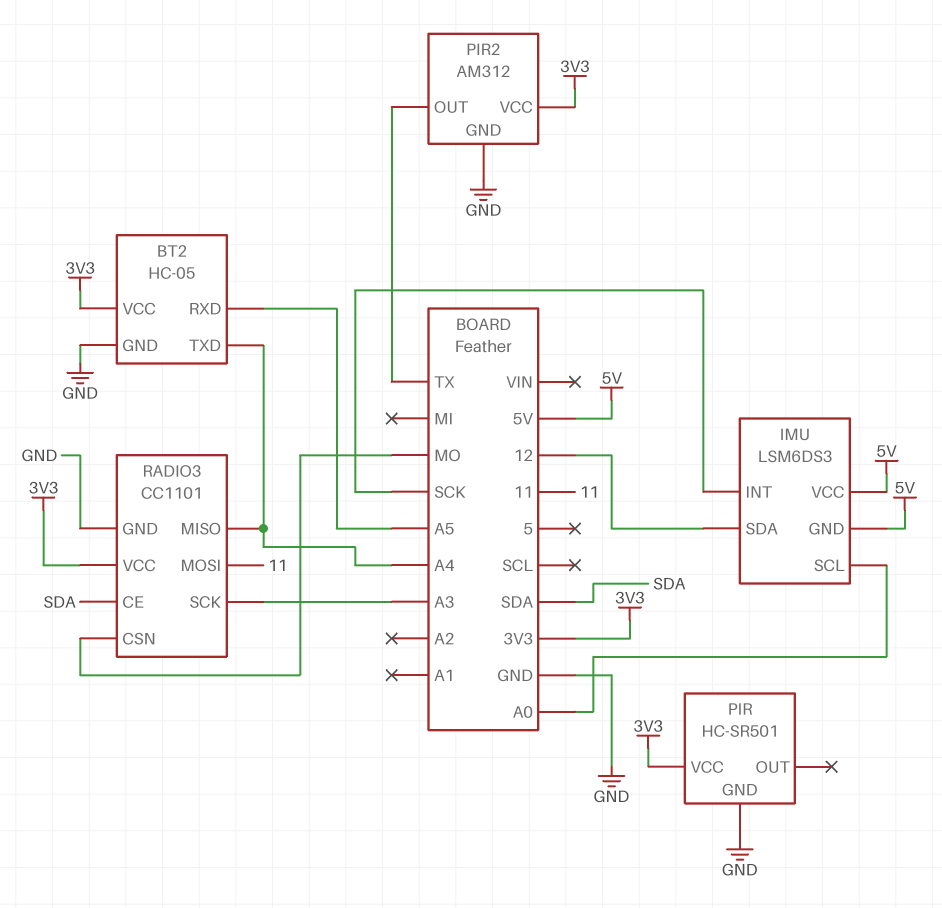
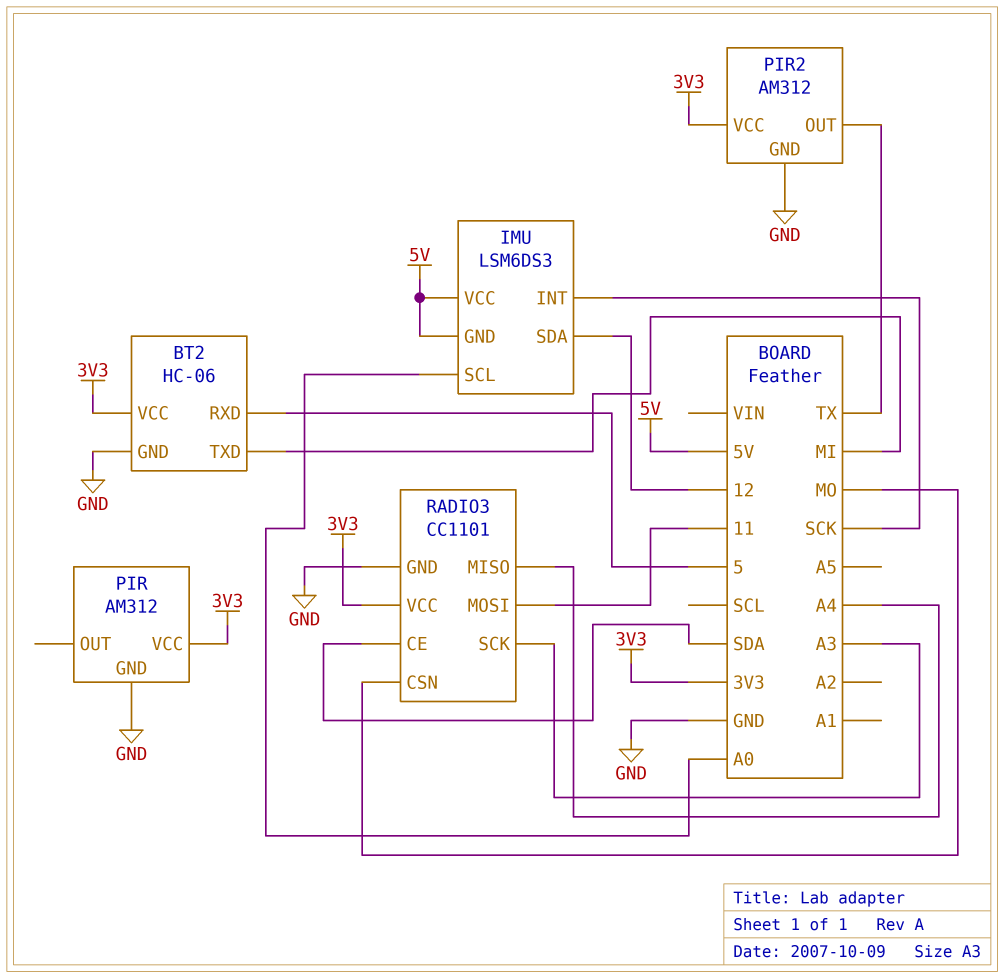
BT2: HC-05 -> HC-06
BT2 pin RXD: A5 -> 5
BT2 pin TXD: A4 -> MI
PIR: HC-SR501 -> AM312

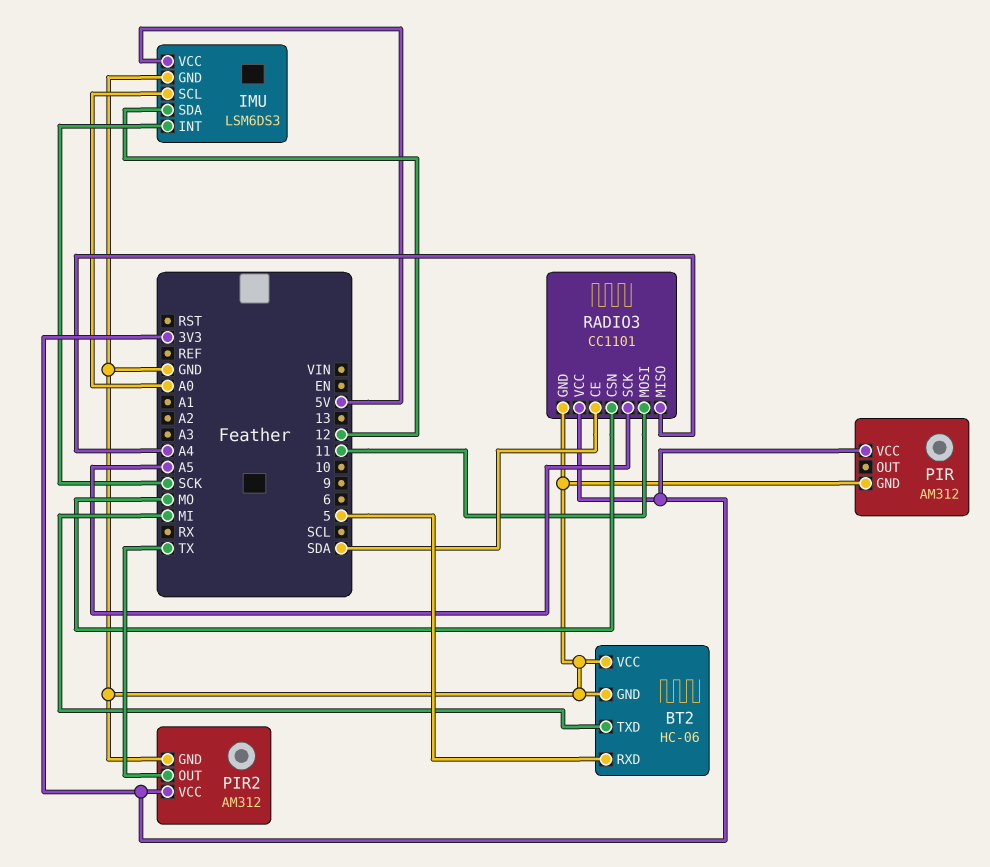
BT2 pin VCC: 3V3 -> GND
IMU pin GND: 5V -> GND
RADIO3 pin SCK: A3 -> A5

